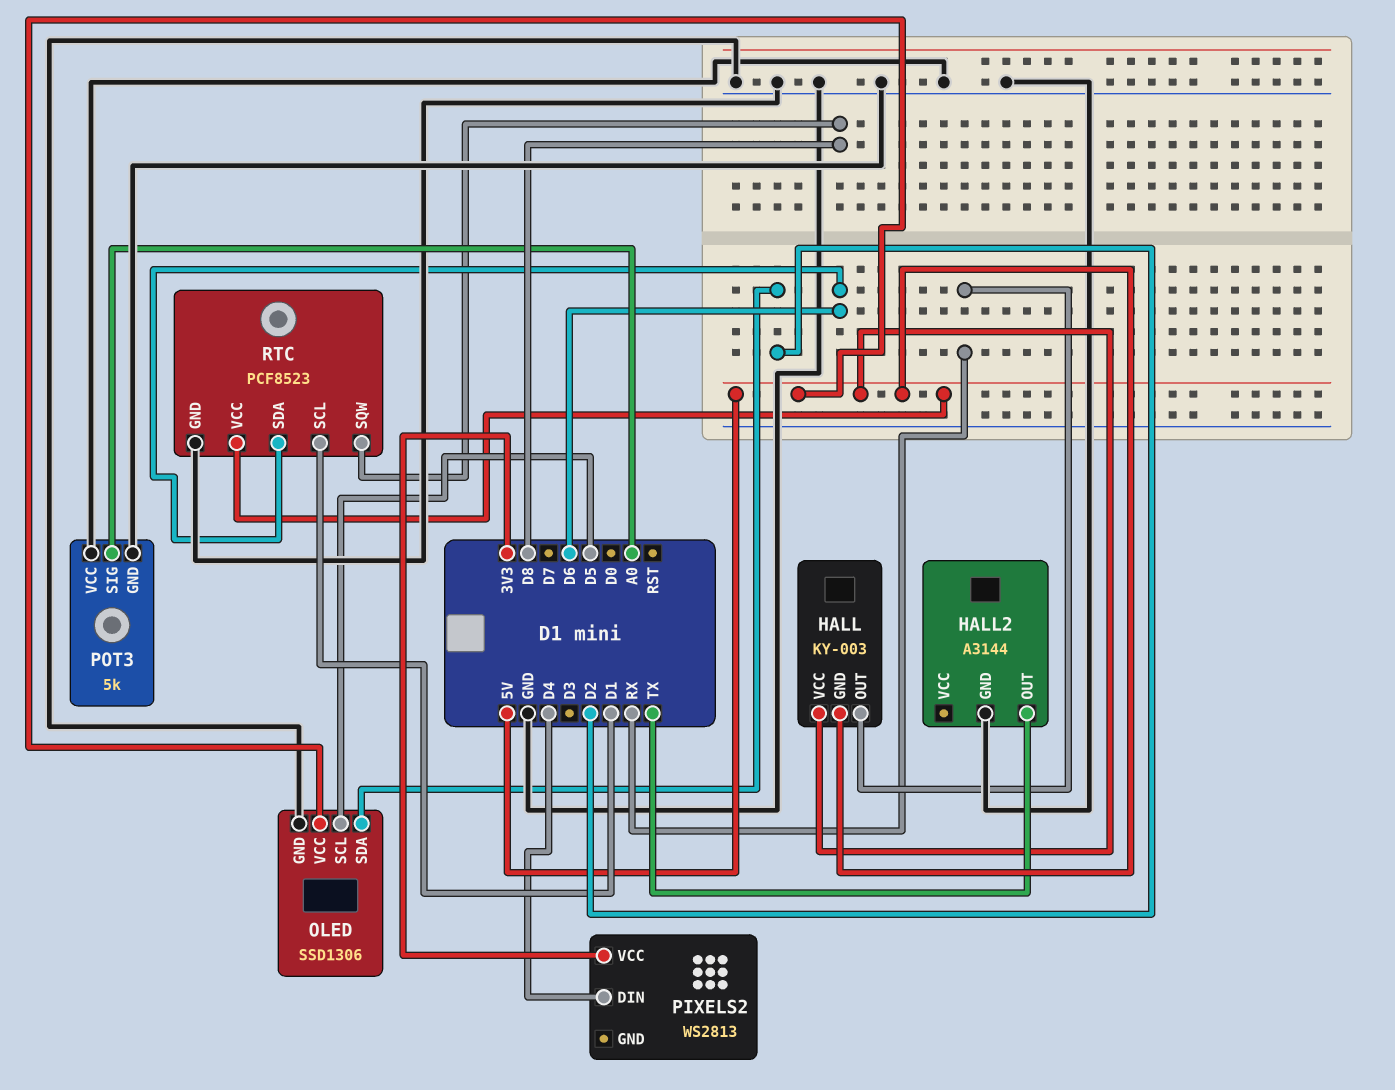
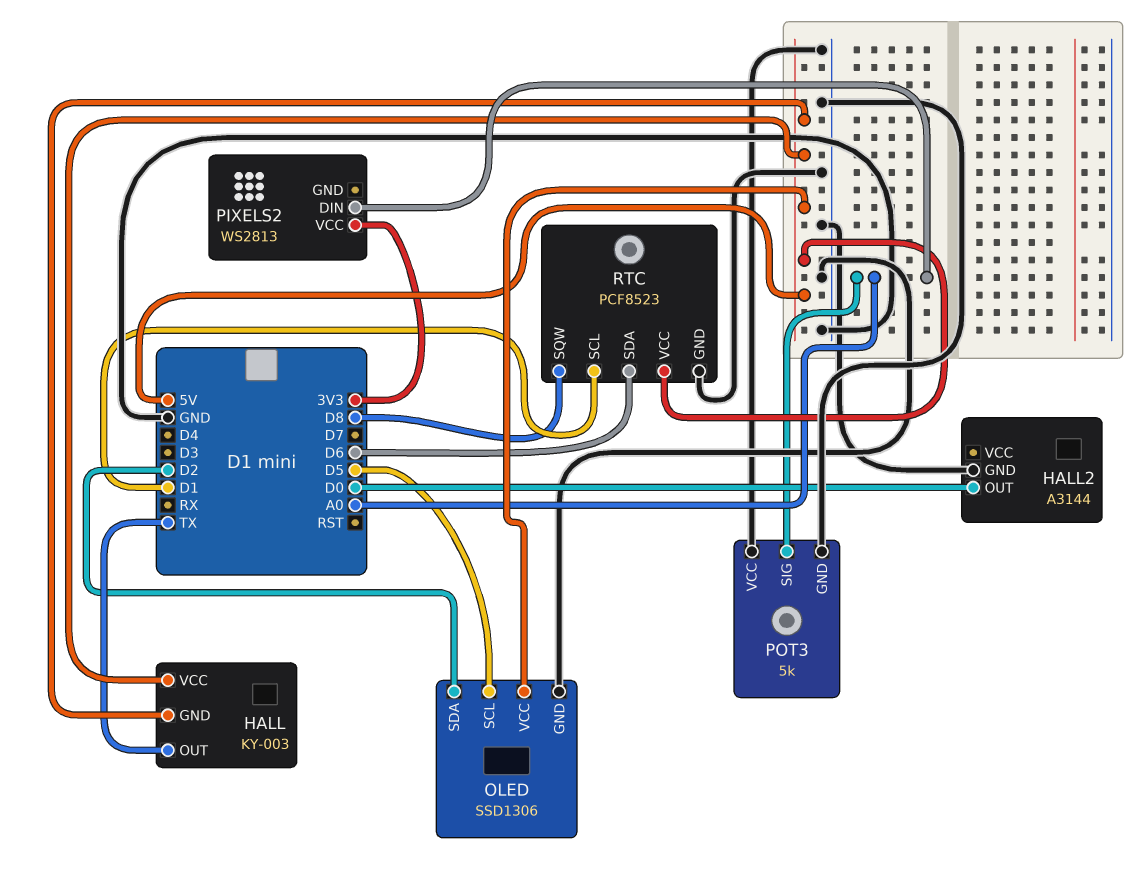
HALL pin OUT: RX -> TX
HALL2 pin OUT: TX -> D0
PIXELS2 pin DIN: D4 -> A0

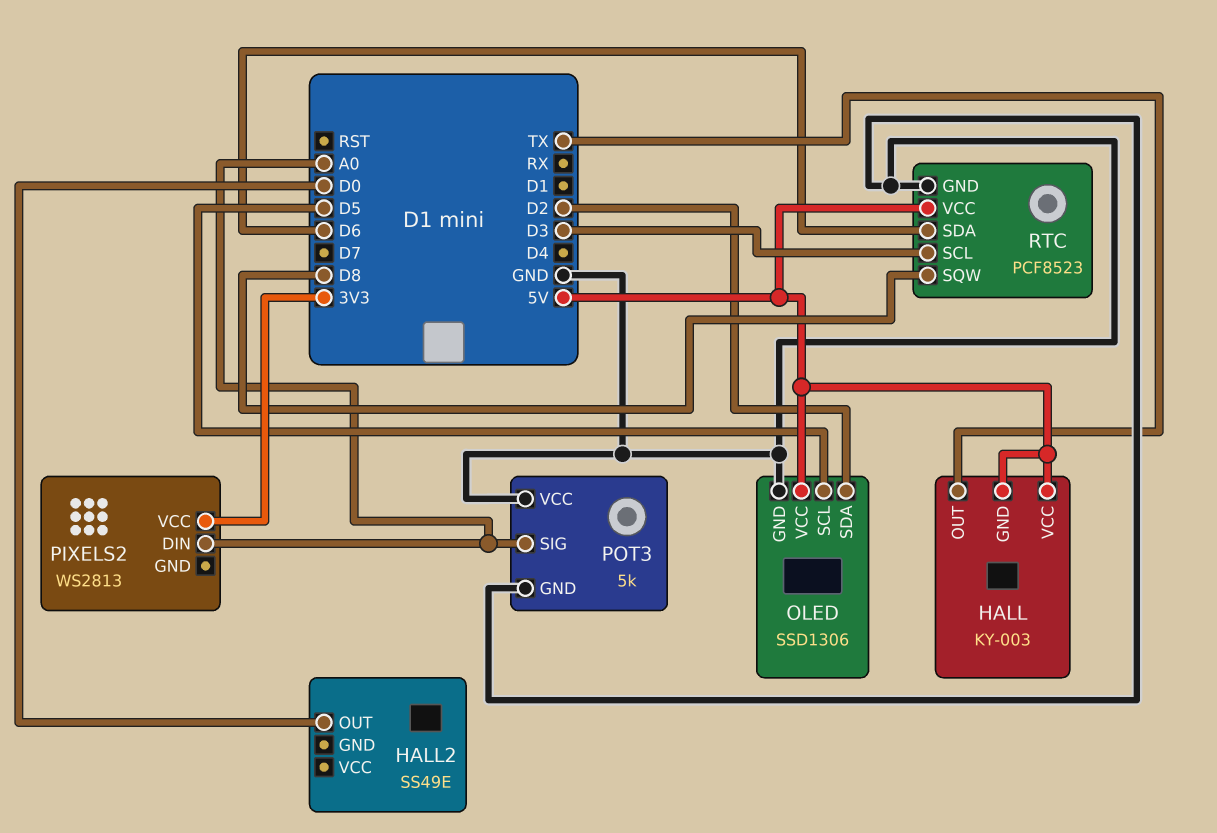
HALL2: A3144 -> SS49E
HALL2 pin GND: GND -> none
RTC pin SCL: D1 -> D3

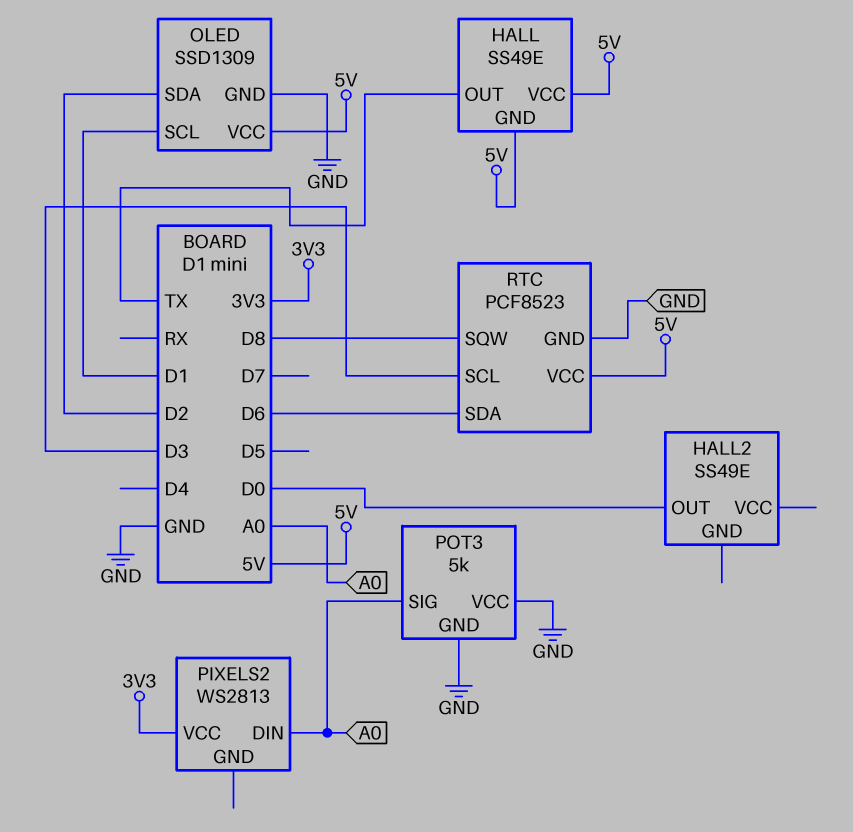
HALL: KY-003 -> SS49E
OLED: SSD1306 -> SSD1309
OLED pin SCL: D5 -> D1

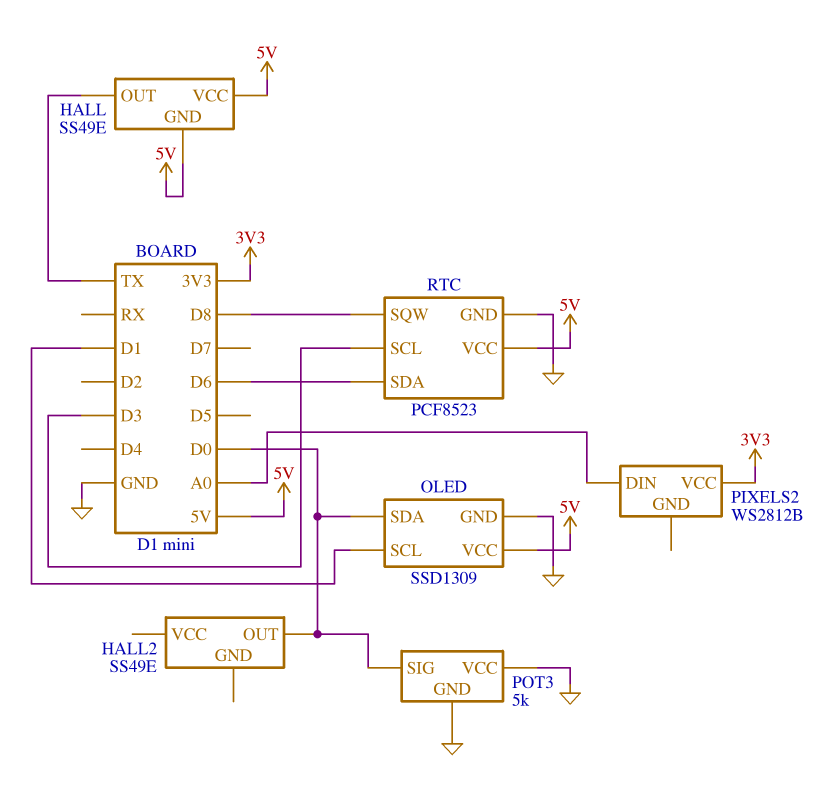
OLED pin SDA: D2 -> D0
PIXELS2: WS2813 -> WS2812B
POT3 pin SIG: A0 -> D0

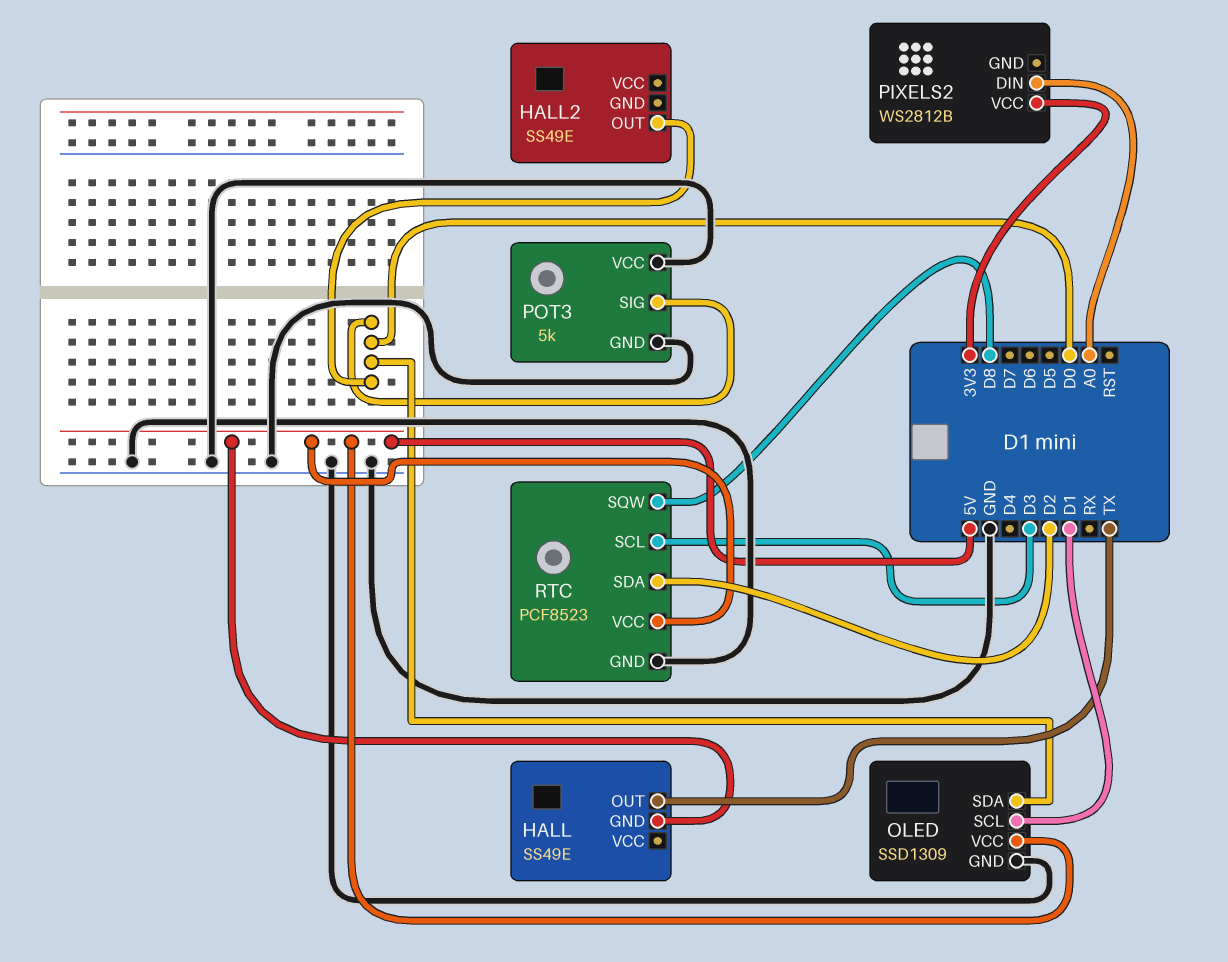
HALL pin VCC: 5V -> none
RTC pin SDA: D6 -> D2

